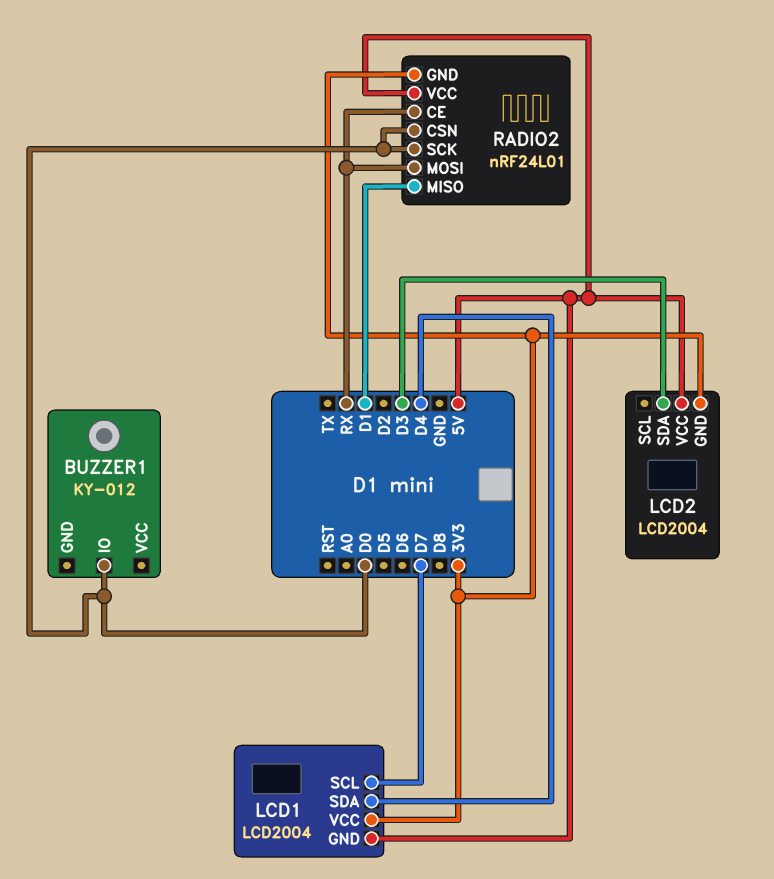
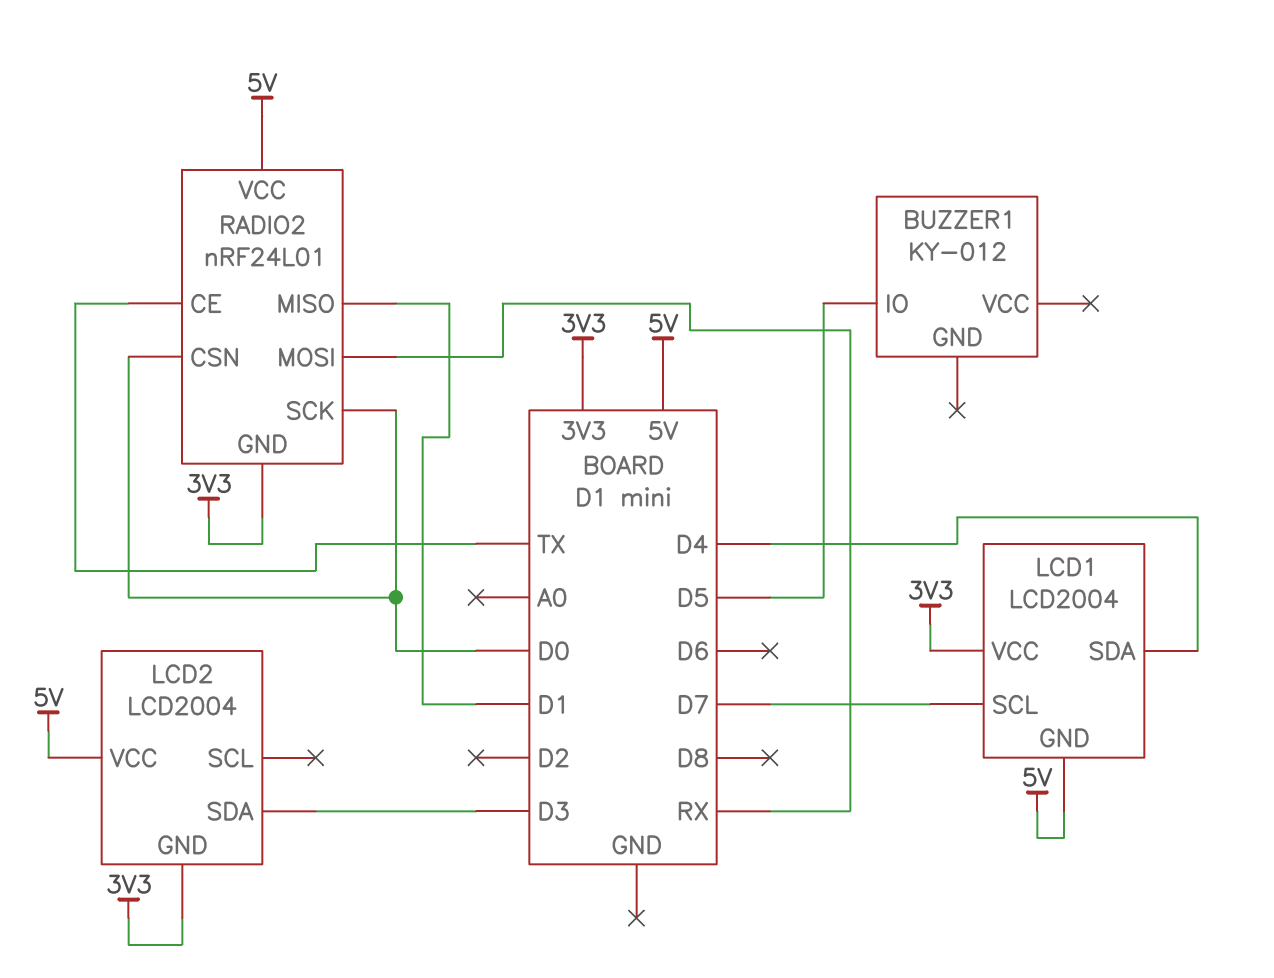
BUZZER1 pin IO: D0 -> D5
RADIO2 pin CE: RX -> TX

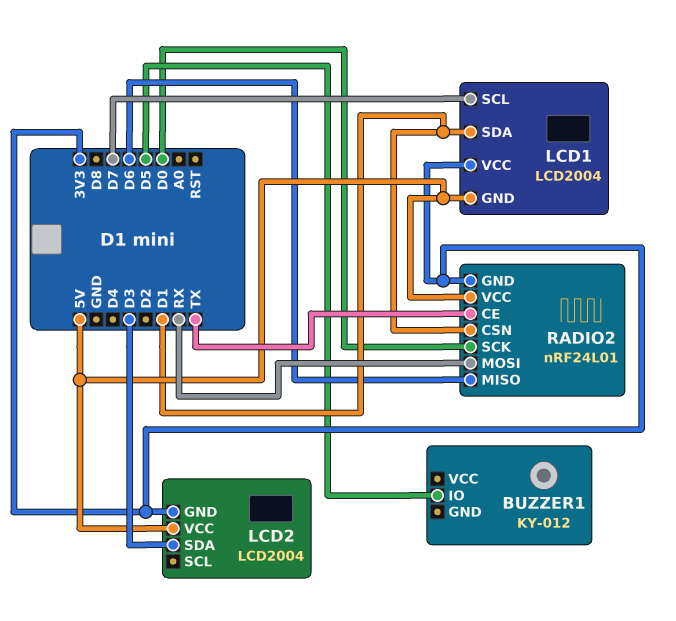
LCD1 pin SDA: D4 -> D1
RADIO2 pin CSN: D0 -> D1
RADIO2 pin MISO: D1 -> D6

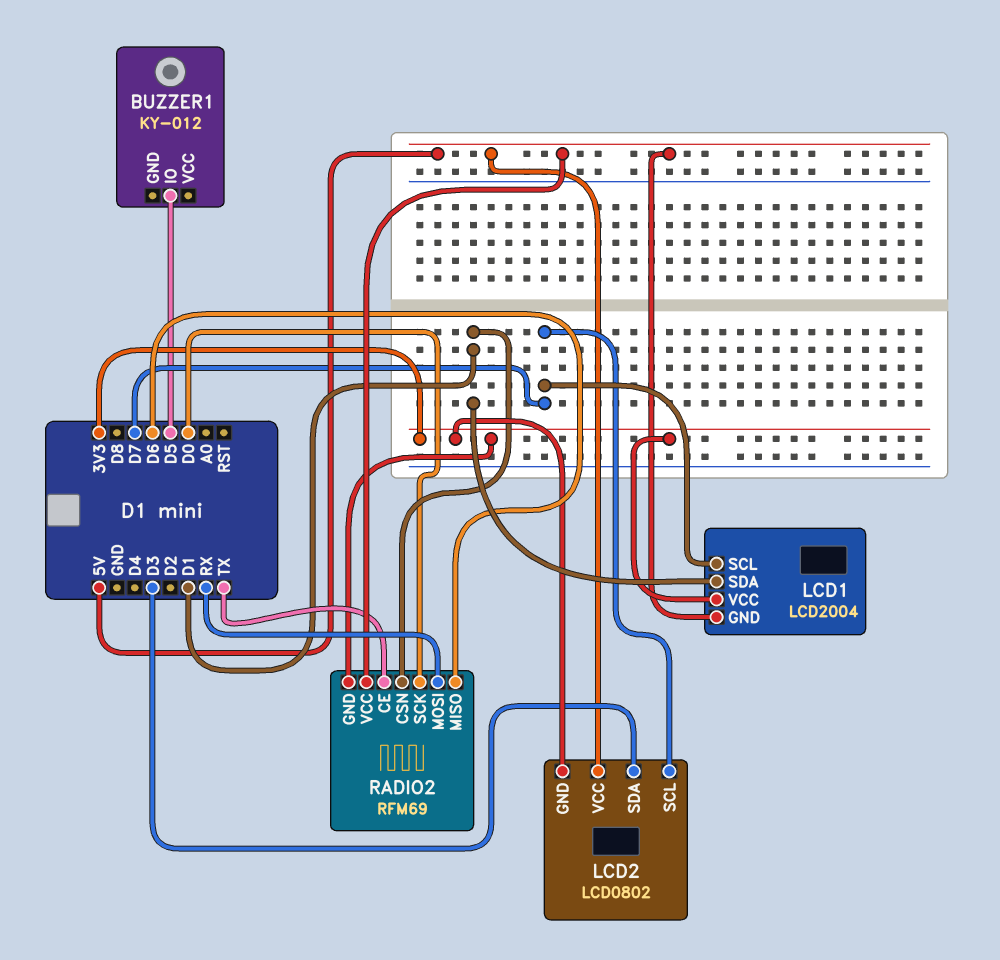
LCD2: LCD2004 -> LCD0802
LCD2 pin SCL: none -> D7
RADIO2: nRF24L01 -> RFM69

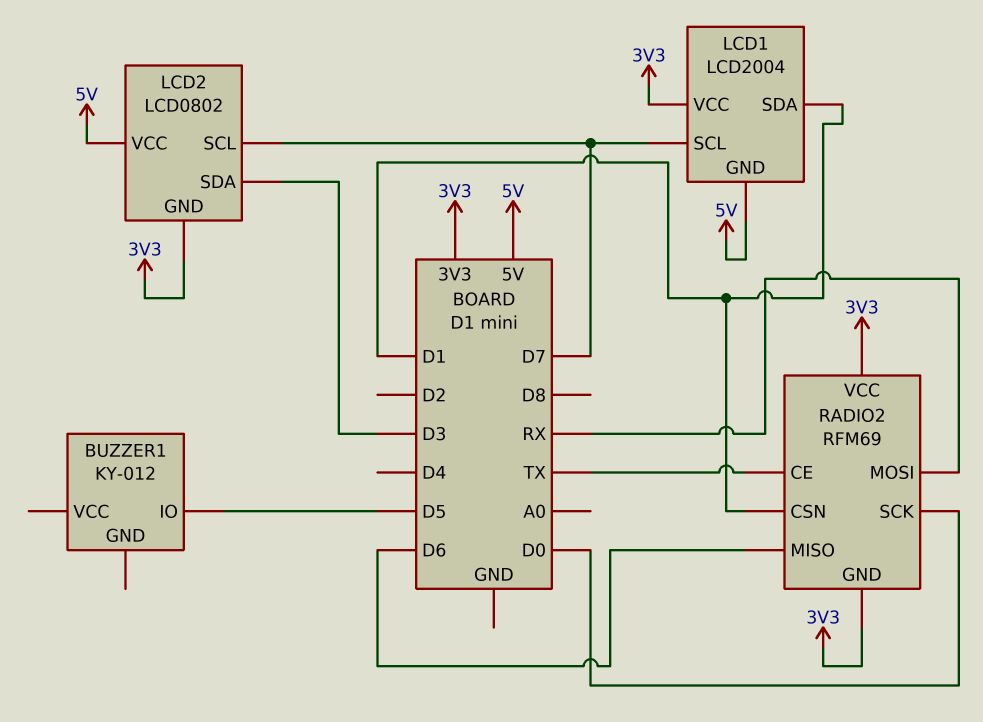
RADIO2 pin VCC: 5V -> 3V3

